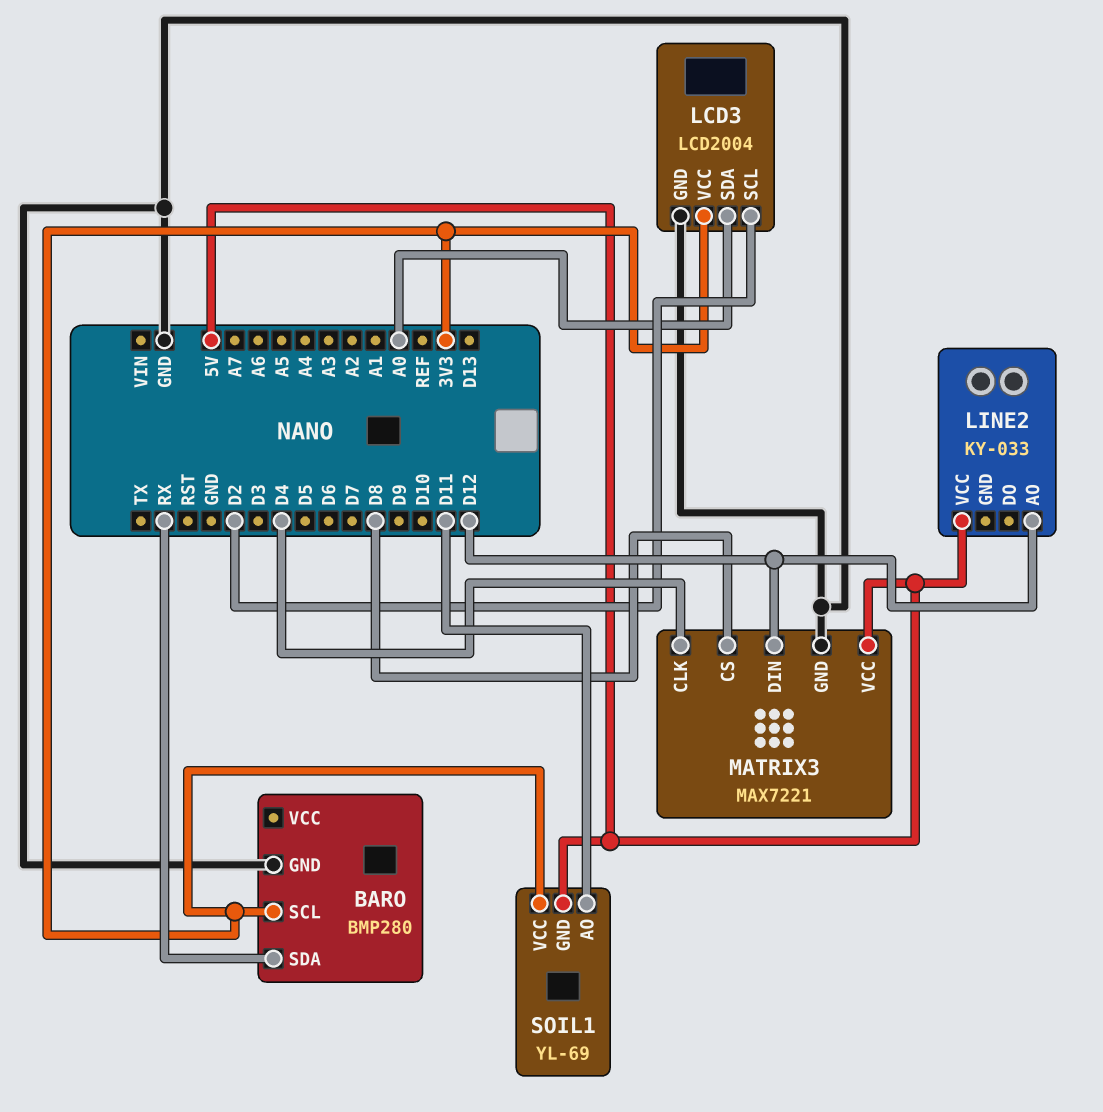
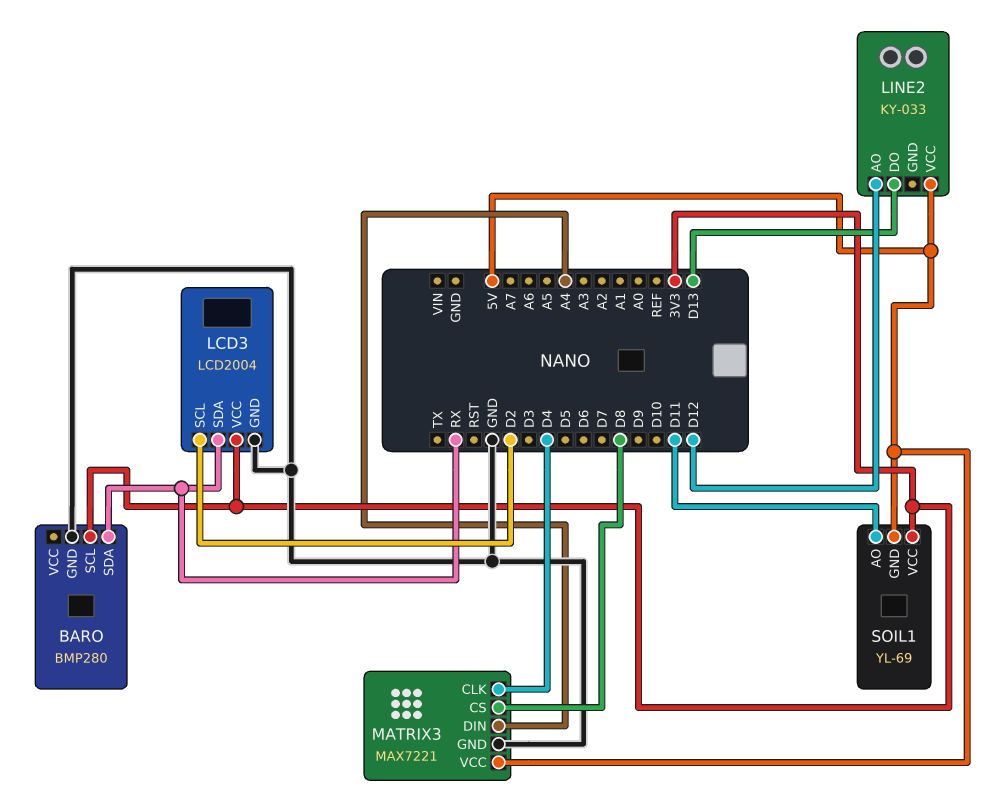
LCD3 pin SDA: A0 -> RX
LINE2 pin DO: none -> D13
MATRIX3 pin DIN: D12 -> A4

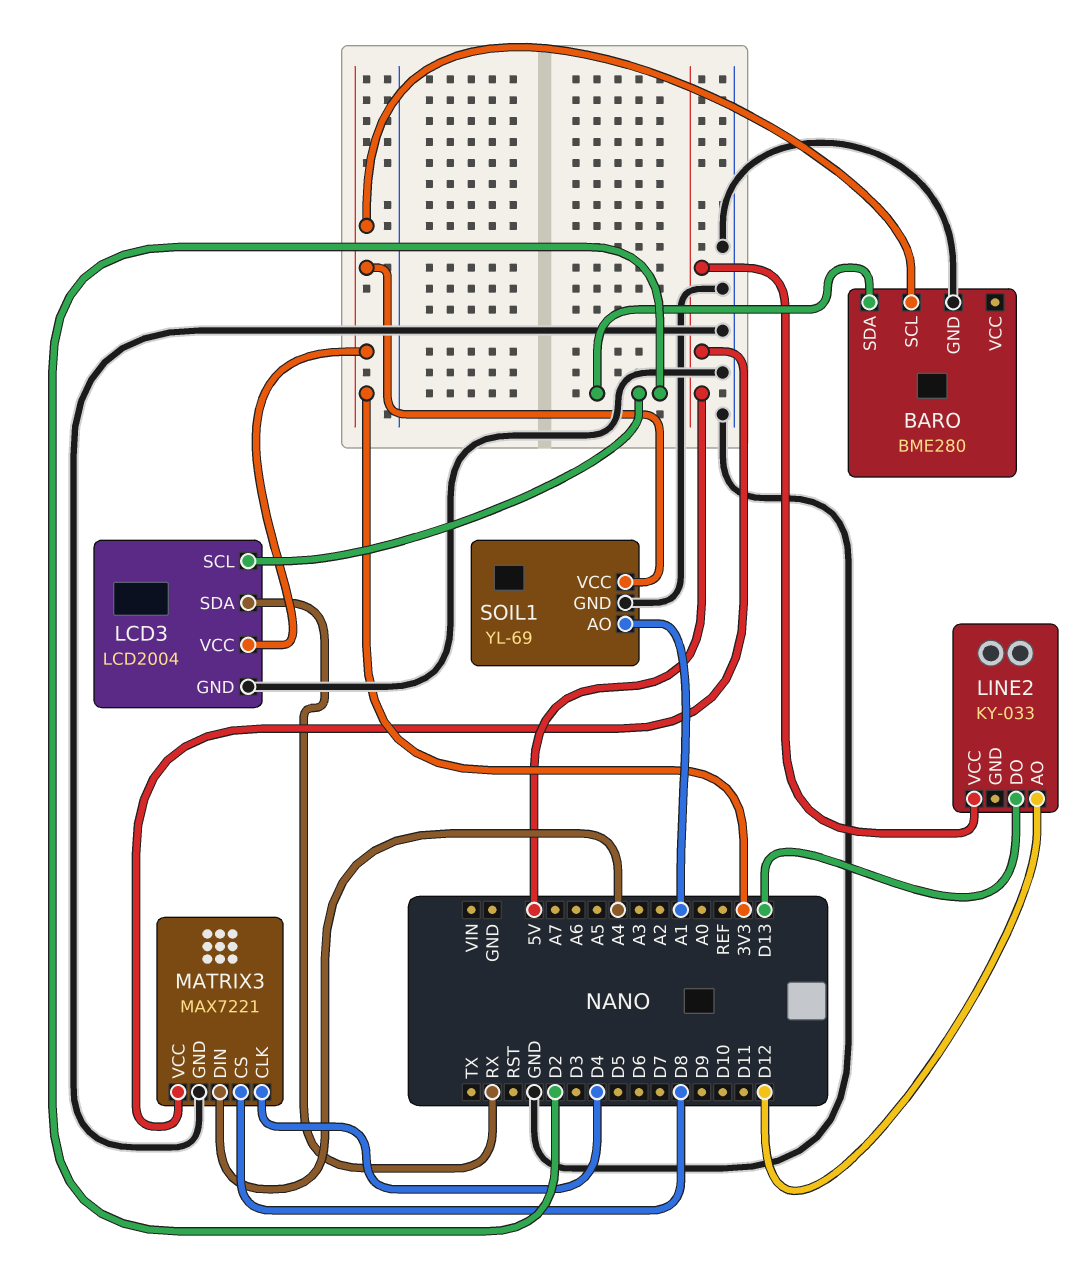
BARO: BMP280 -> BME280
BARO pin SDA: RX -> D2
SOIL1 pin AO: D11 -> A1
SOIL1 pin GND: 5V -> GND

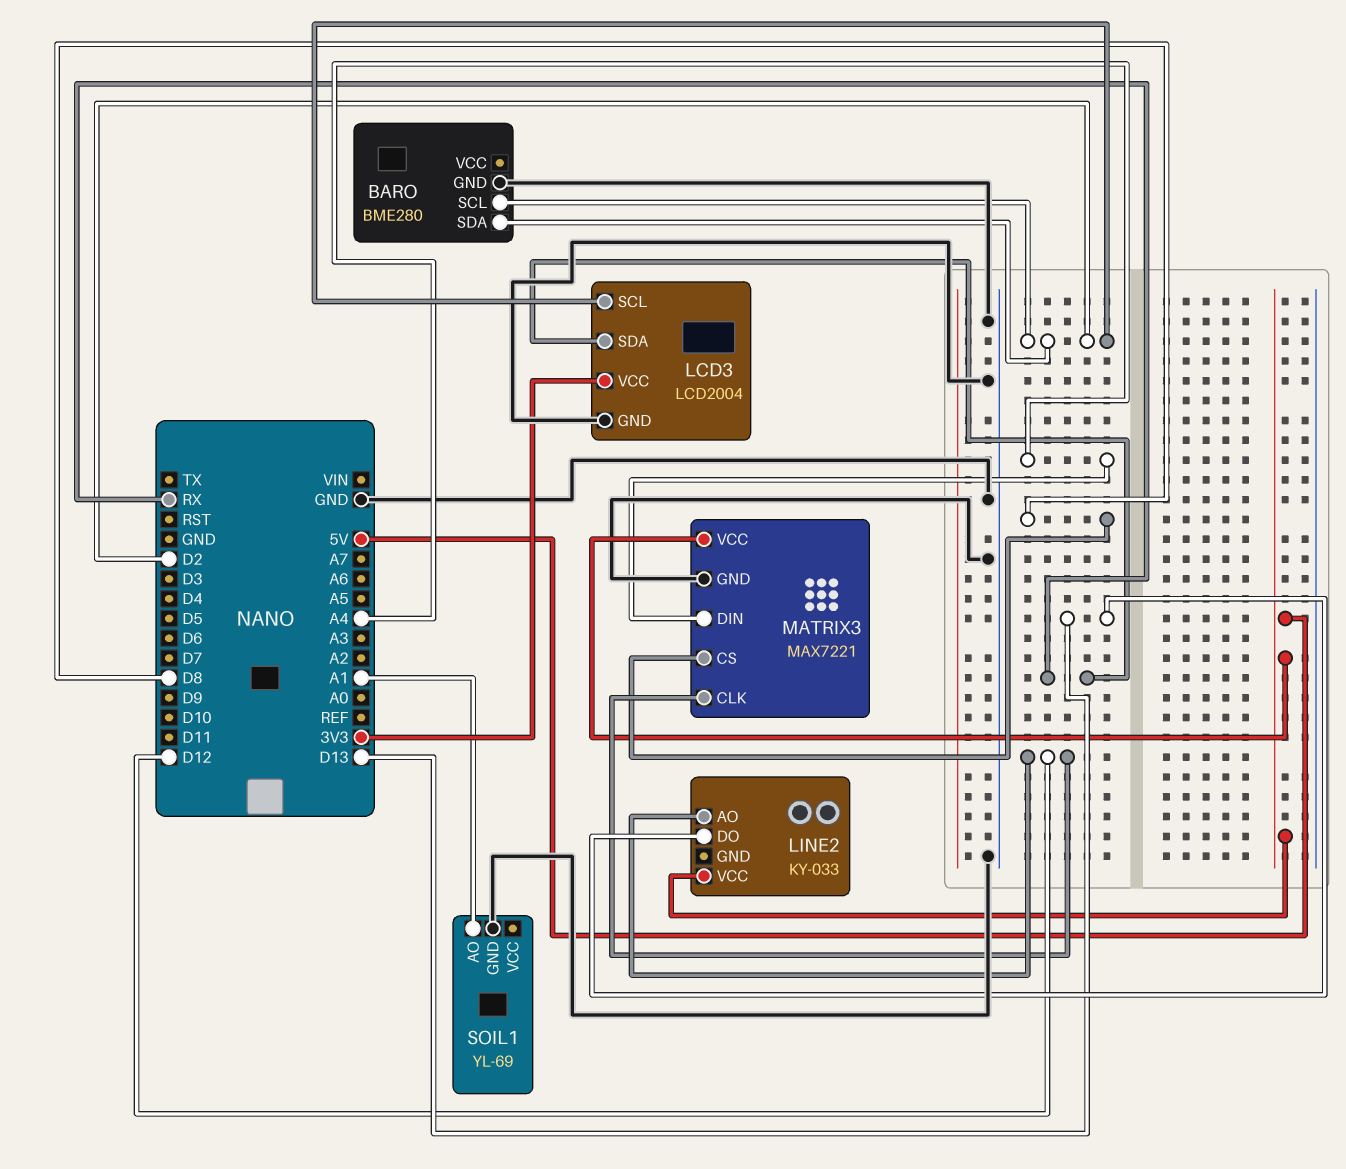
BARO pin SCL: 3V3 -> D2
MATRIX3 pin CLK: D4 -> D12
SOIL1 pin VCC: 3V3 -> none

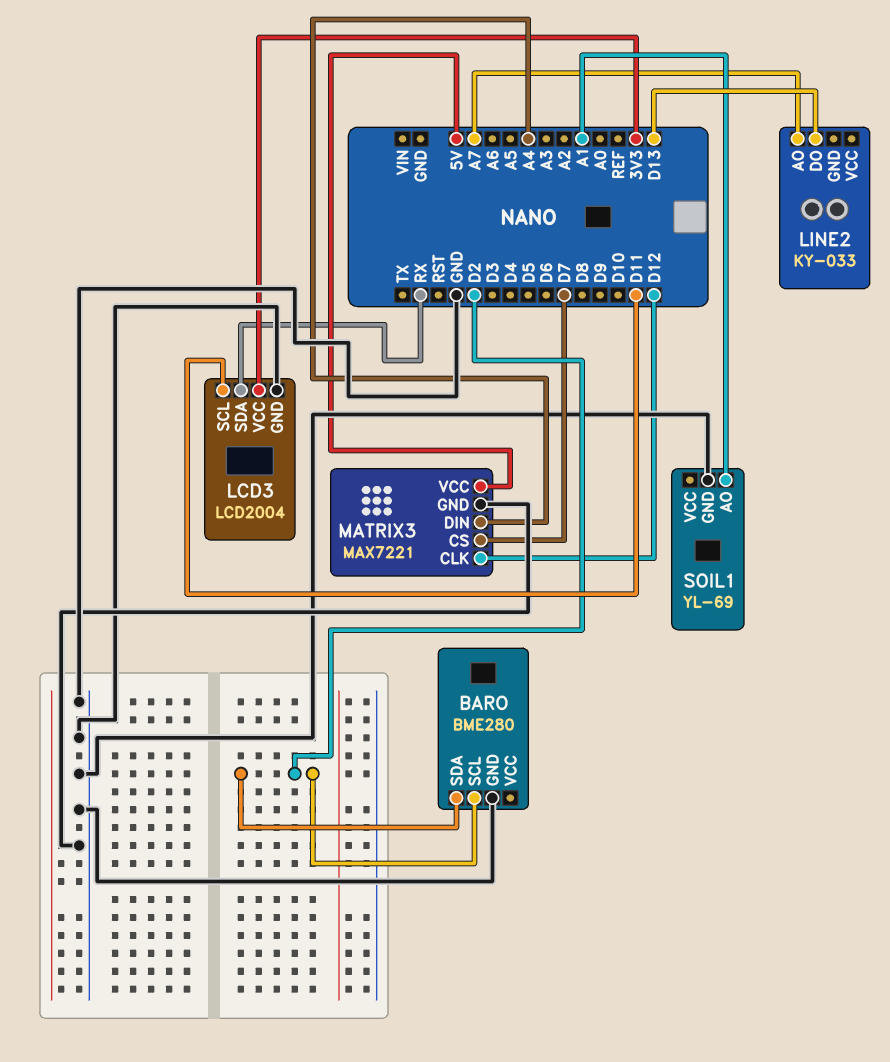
LCD3 pin SCL: D2 -> D11
LINE2 pin AO: D12 -> A7
LINE2 pin VCC: 5V -> none
MATRIX3 pin CS: D8 -> D7

